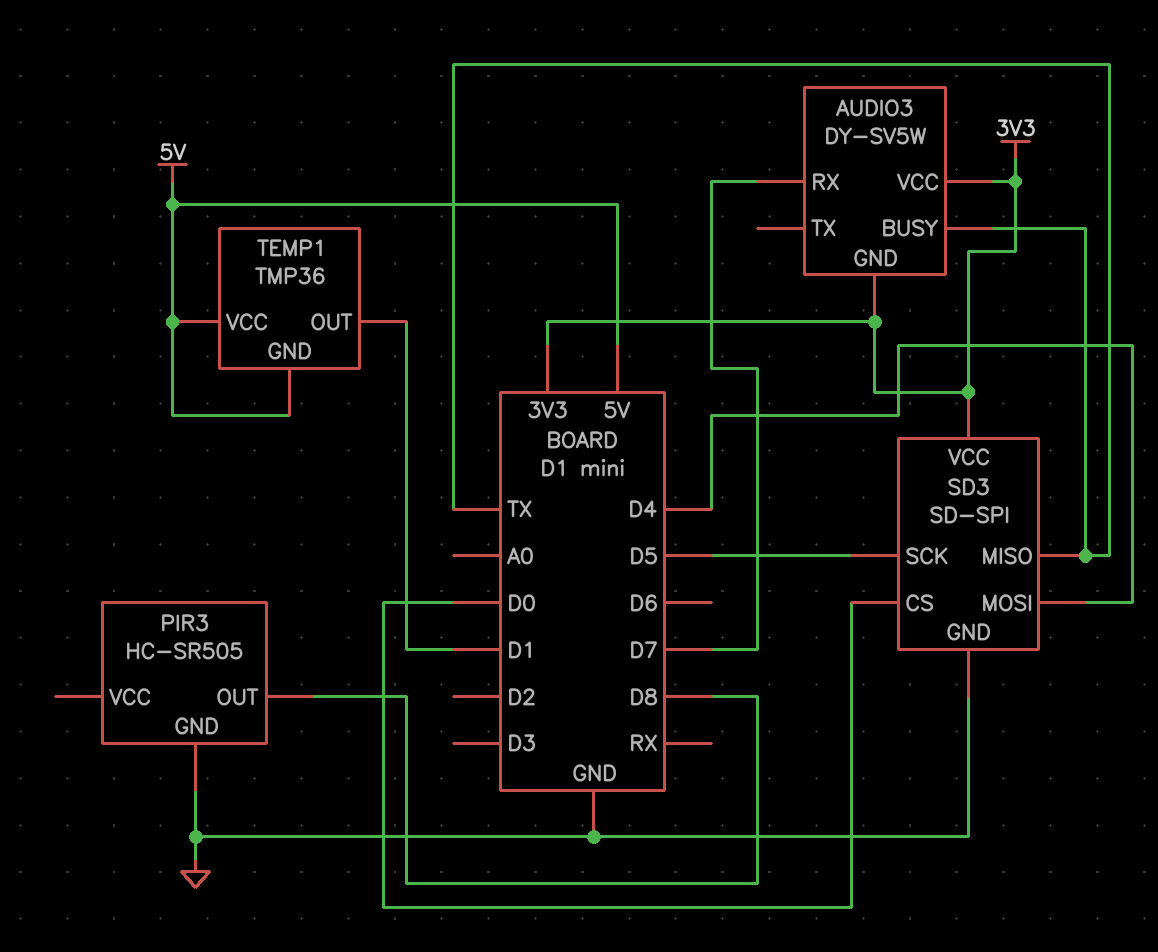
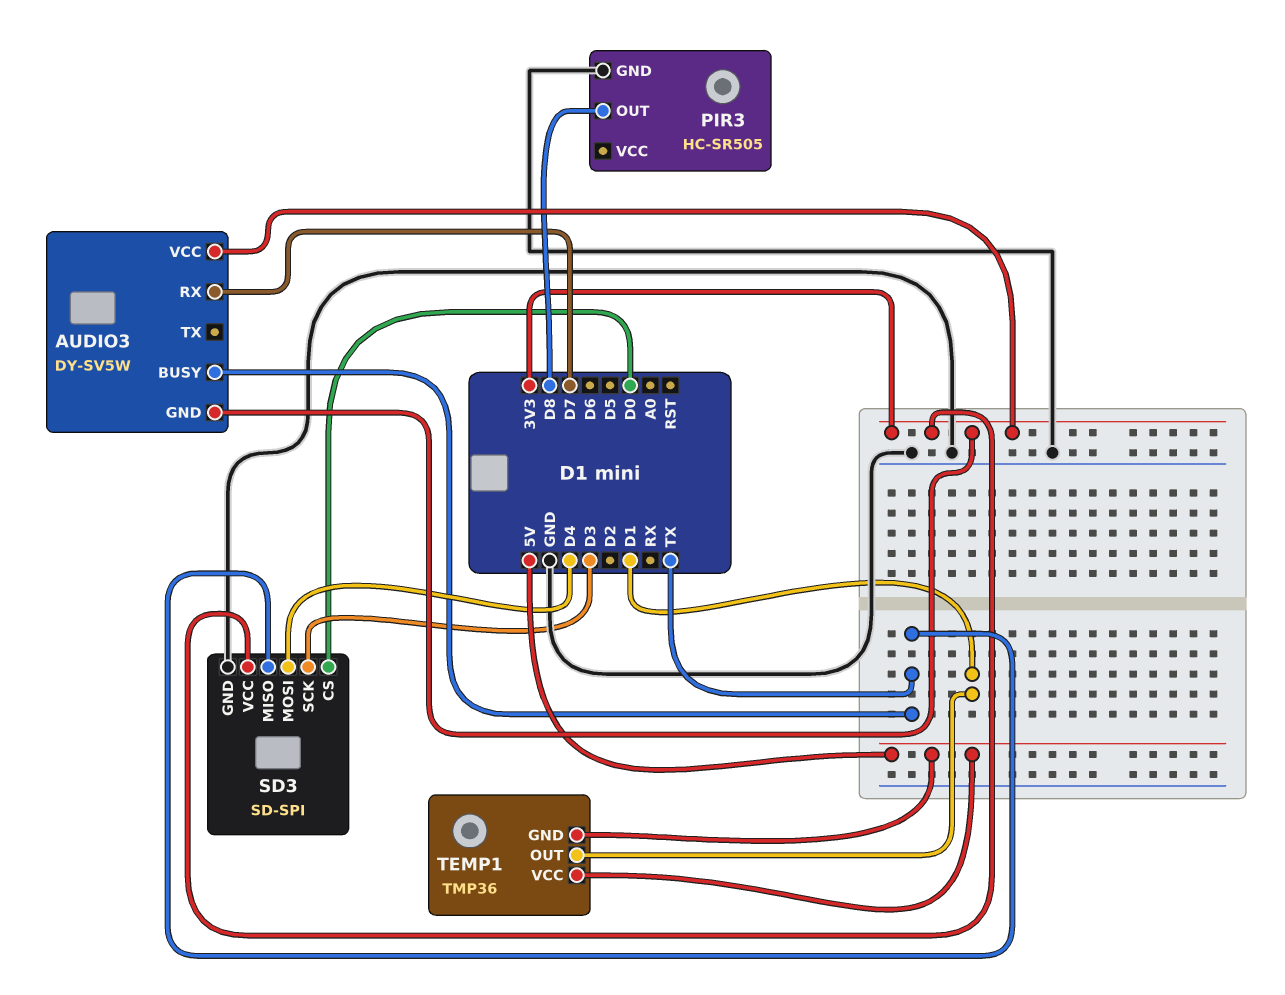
SD3 pin SCK: D5 -> D3

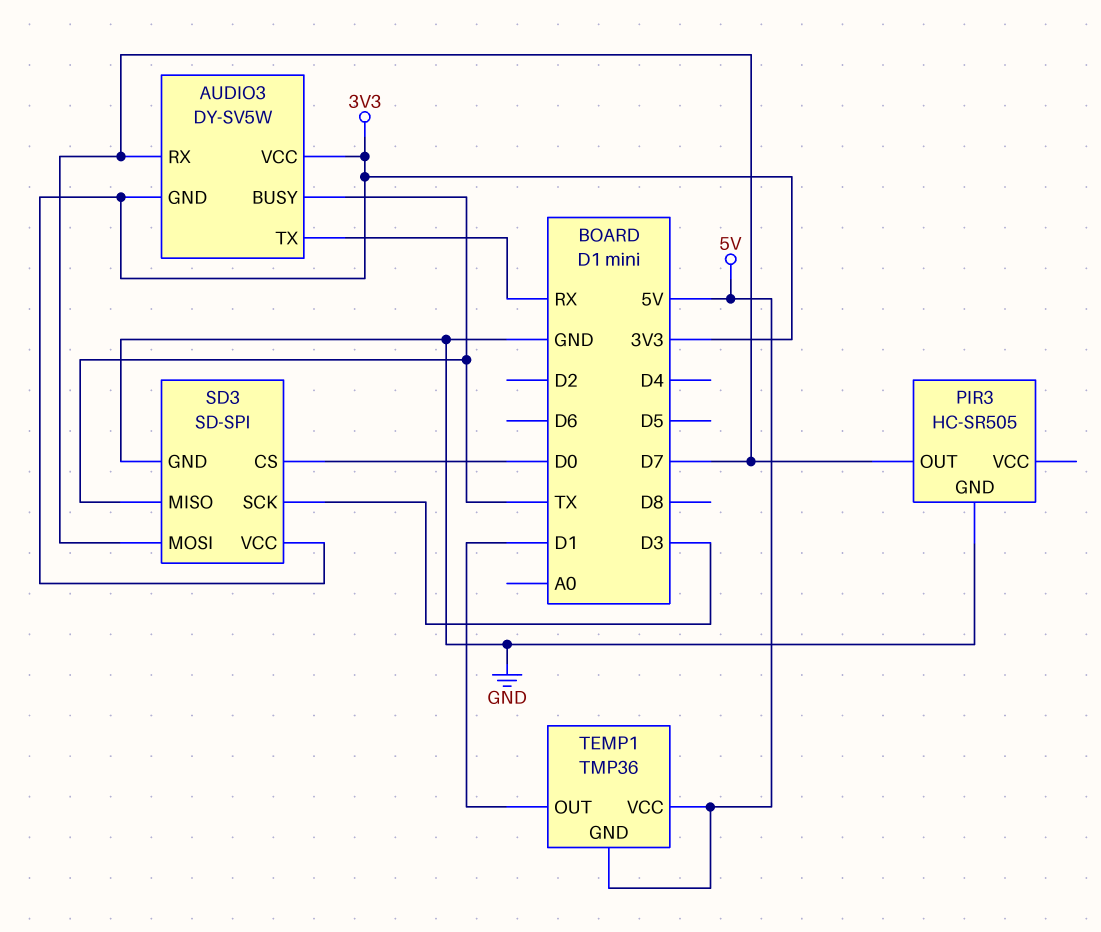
AUDIO3 pin TX: none -> RX
PIR3 pin OUT: D8 -> D7
SD3 pin MOSI: D4 -> D7

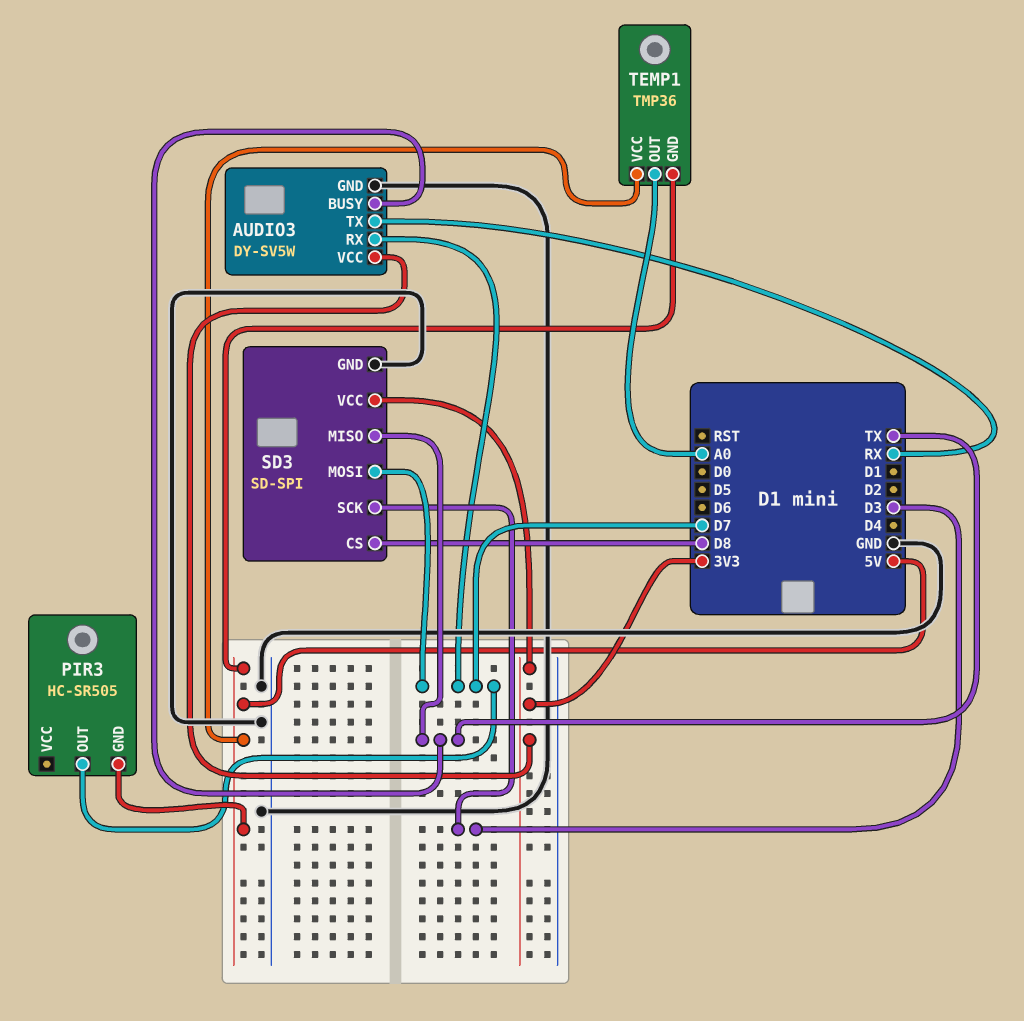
AUDIO3 pin GND: 3V3 -> GND
PIR3 pin GND: GND -> 5V
SD3 pin CS: D0 -> D8
TEMP1 pin OUT: D1 -> A0

